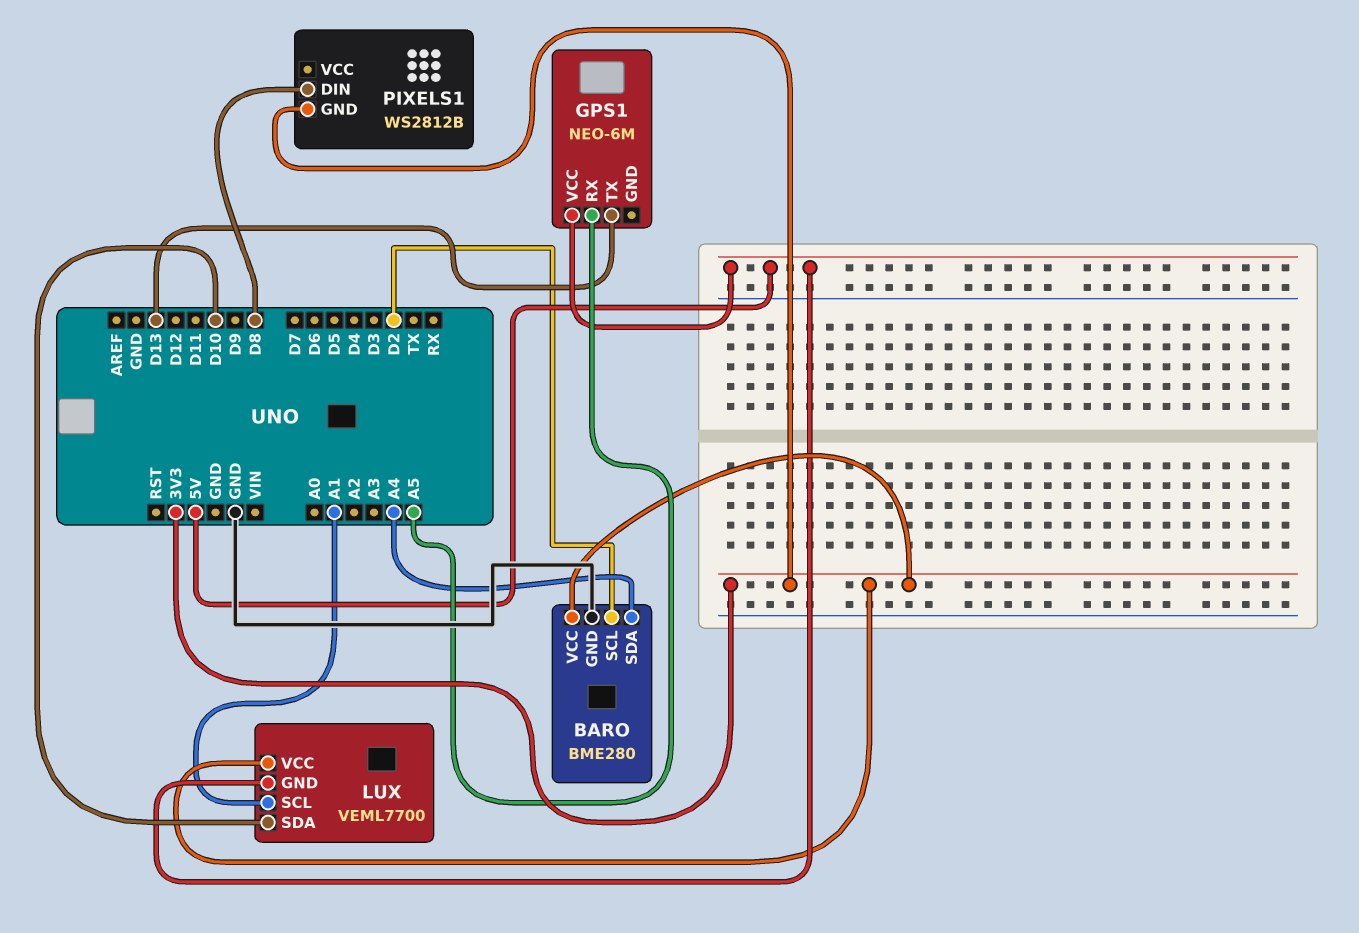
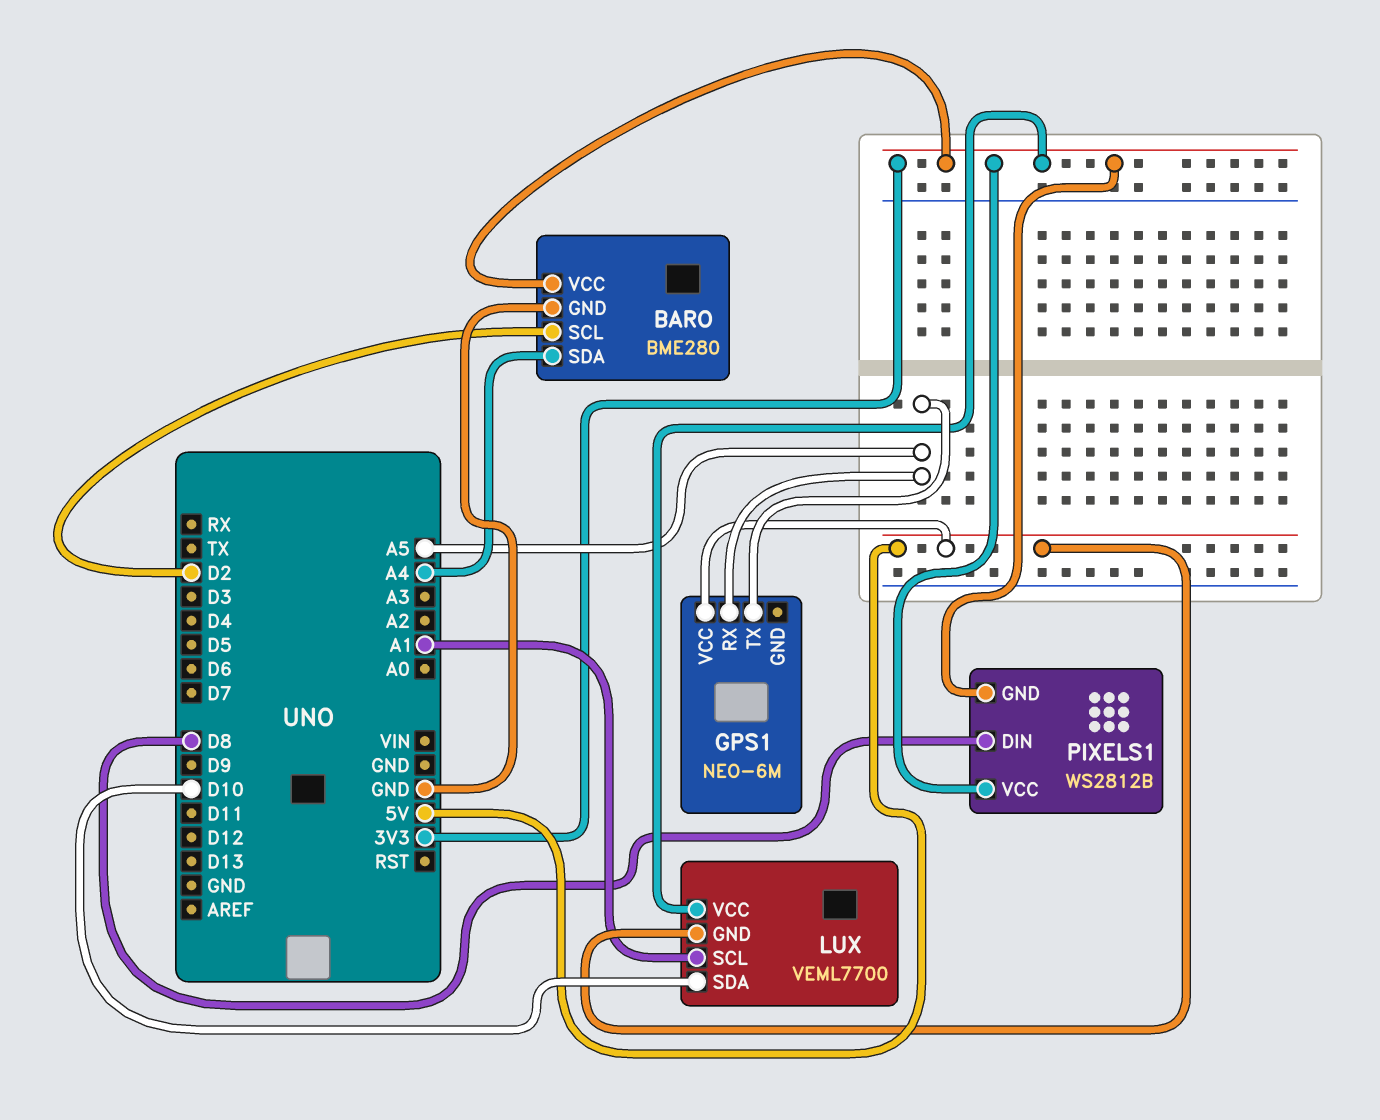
GPS1 pin TX: D13 -> A5
PIXELS1 pin VCC: none -> 3V3

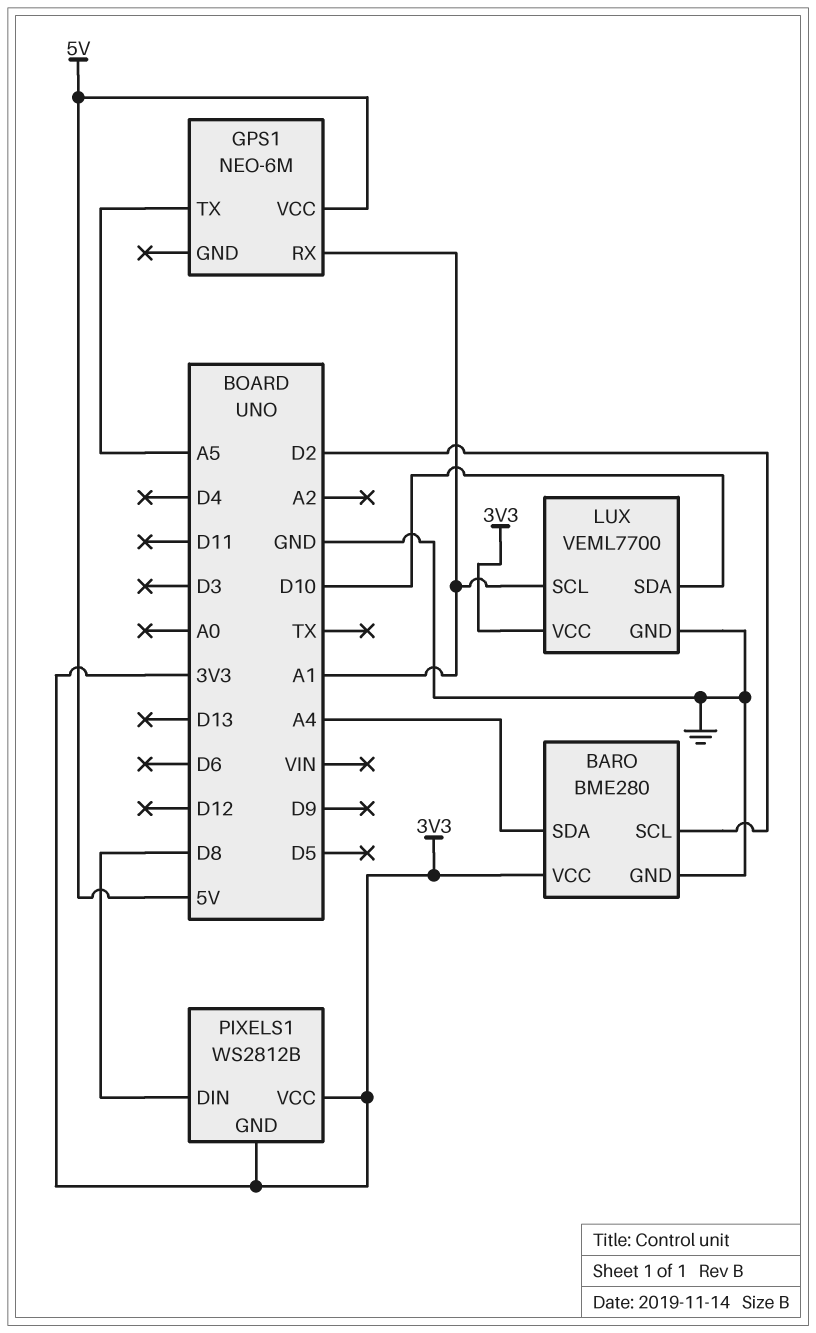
GPS1 pin RX: A5 -> A1
LUX pin GND: 5V -> GND

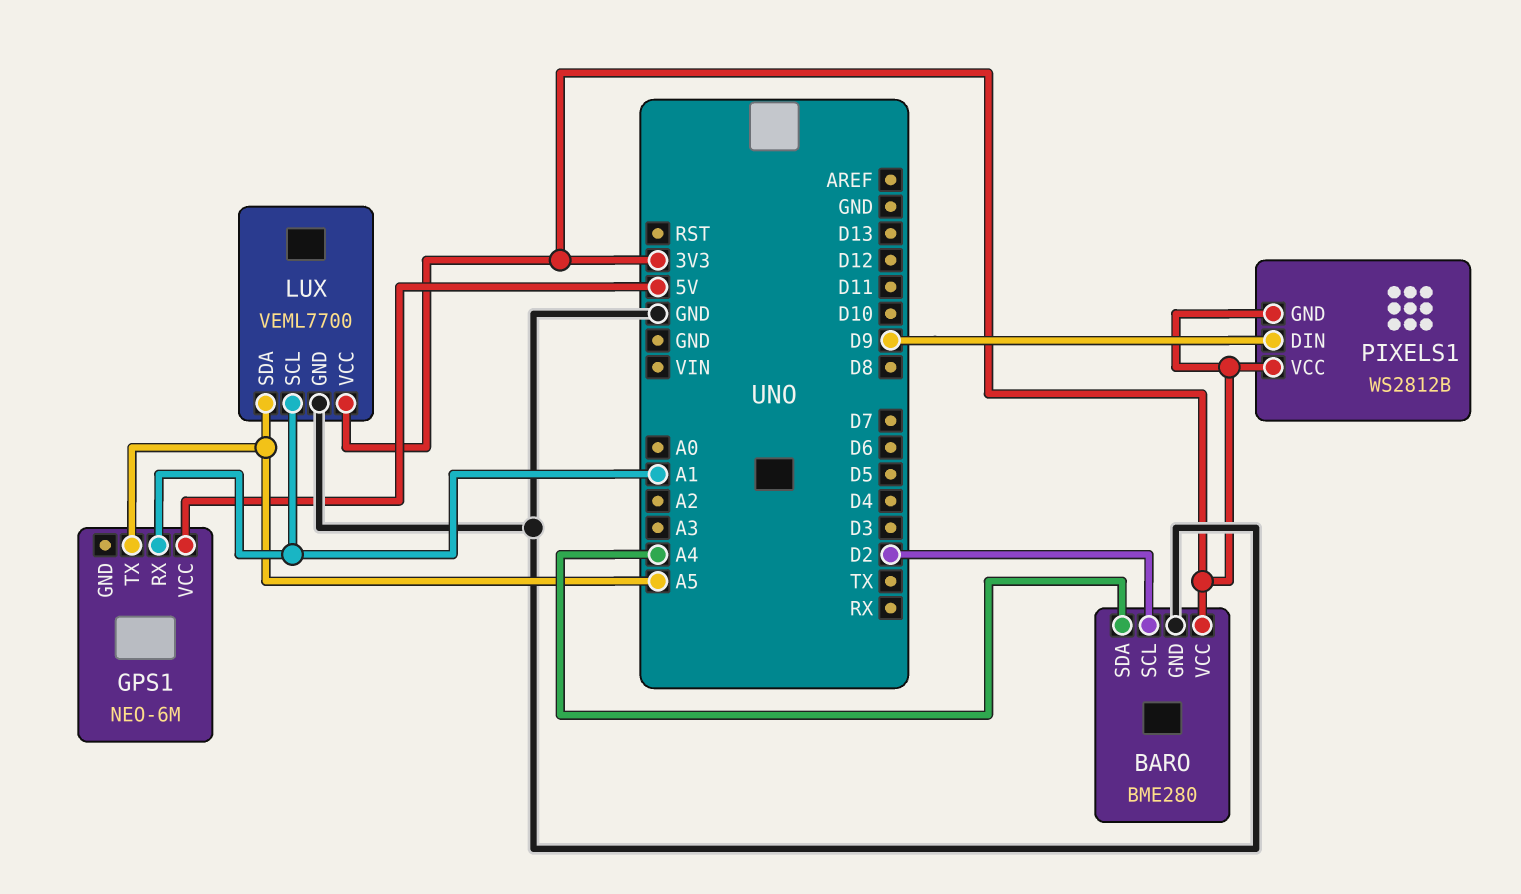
LUX pin SDA: D10 -> A5
PIXELS1 pin DIN: D8 -> D9

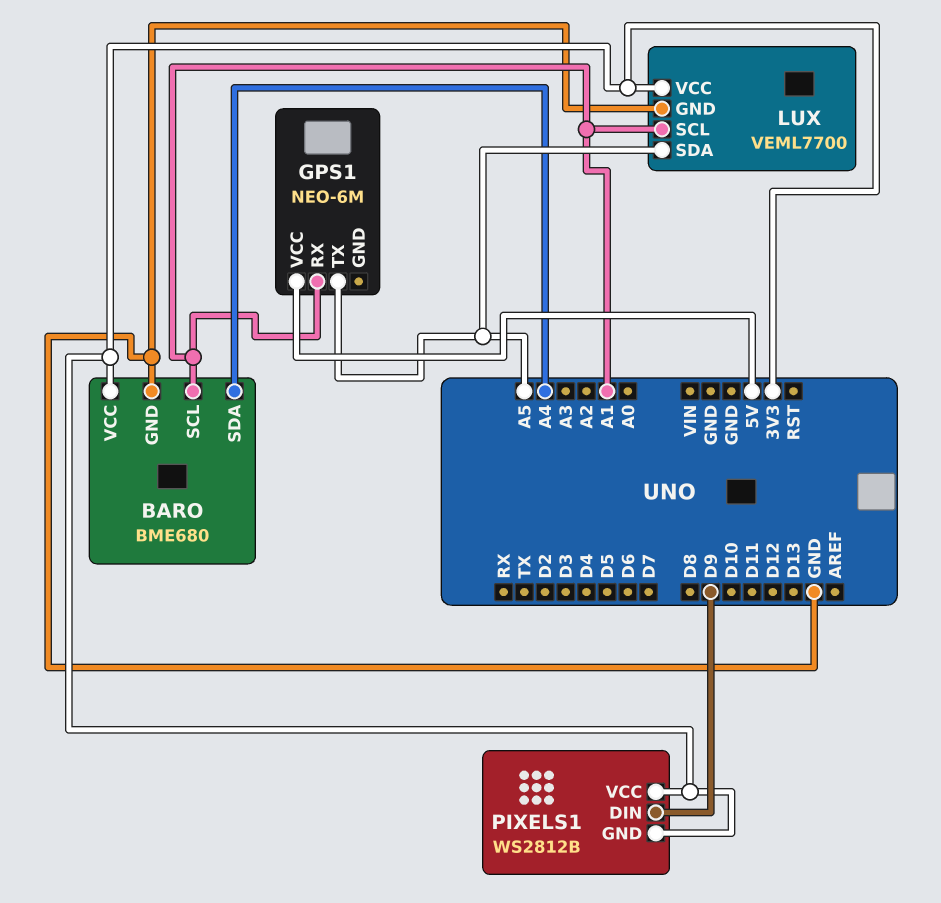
BARO: BME280 -> BME680
BARO pin SCL: D2 -> A1

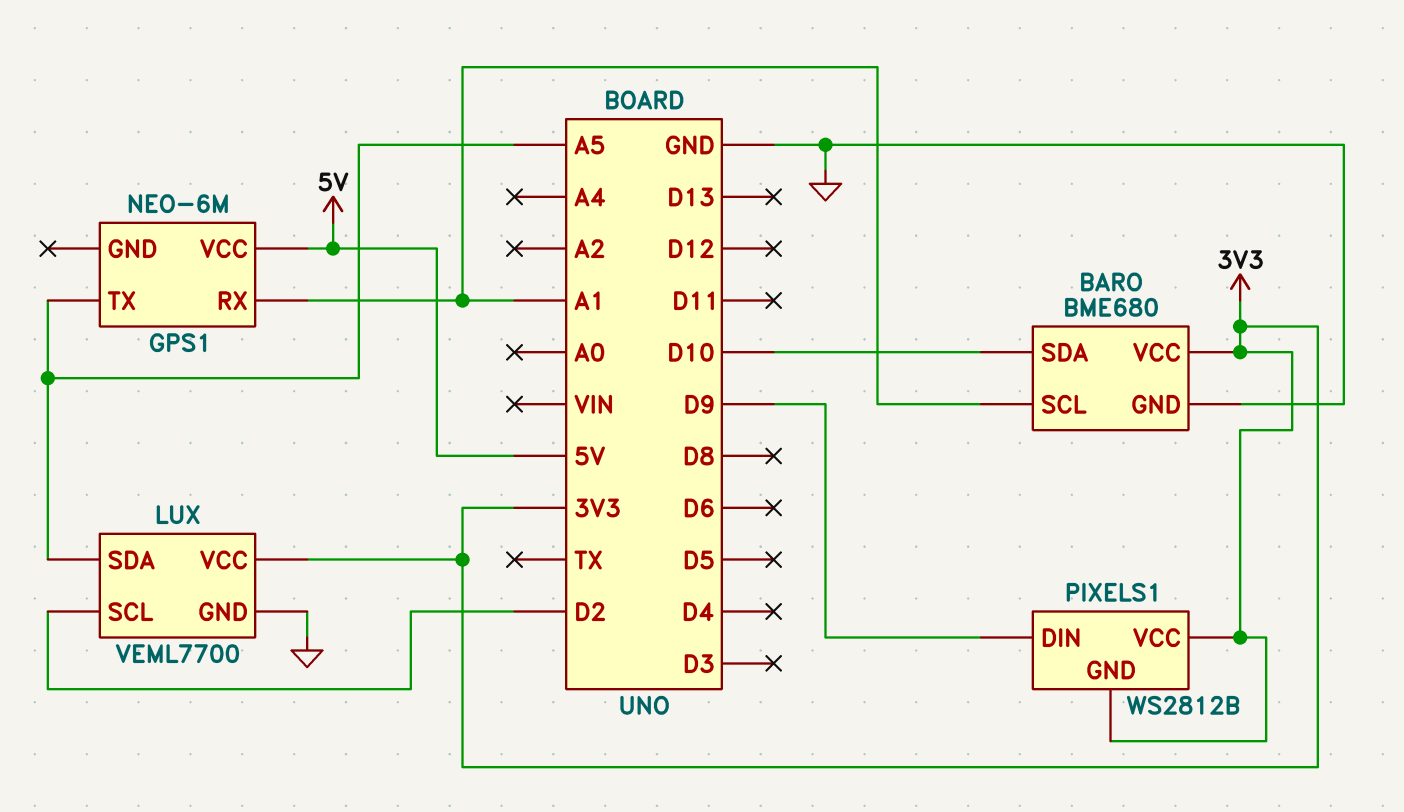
BARO pin SDA: A4 -> D10
LUX pin SCL: A1 -> D2

